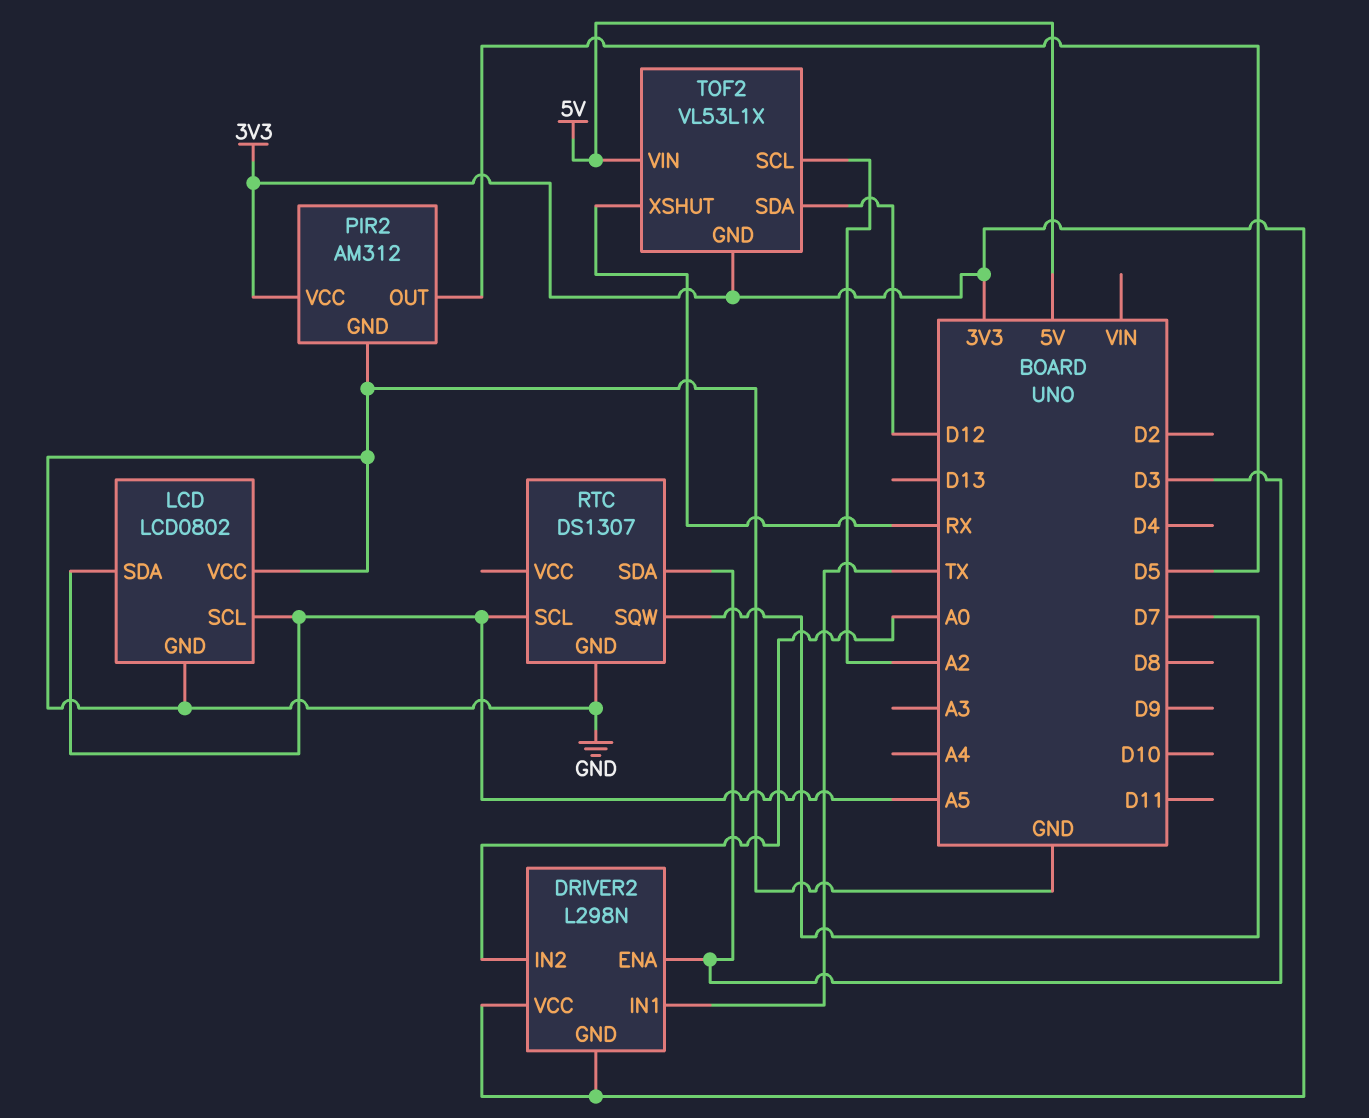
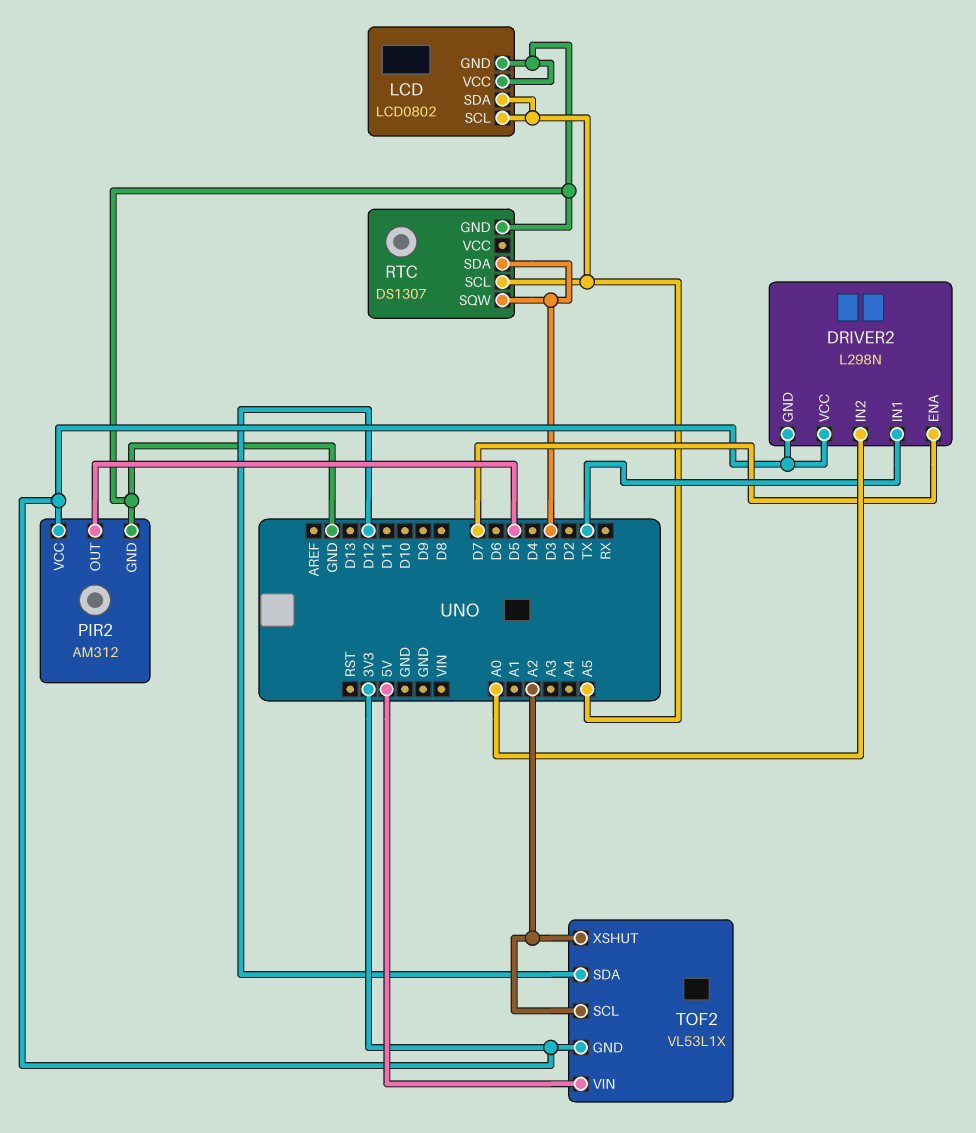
DRIVER2 pin ENA: D3 -> D7
RTC pin SQW: D7 -> D3
TOF2 pin XSHUT: RX -> A2

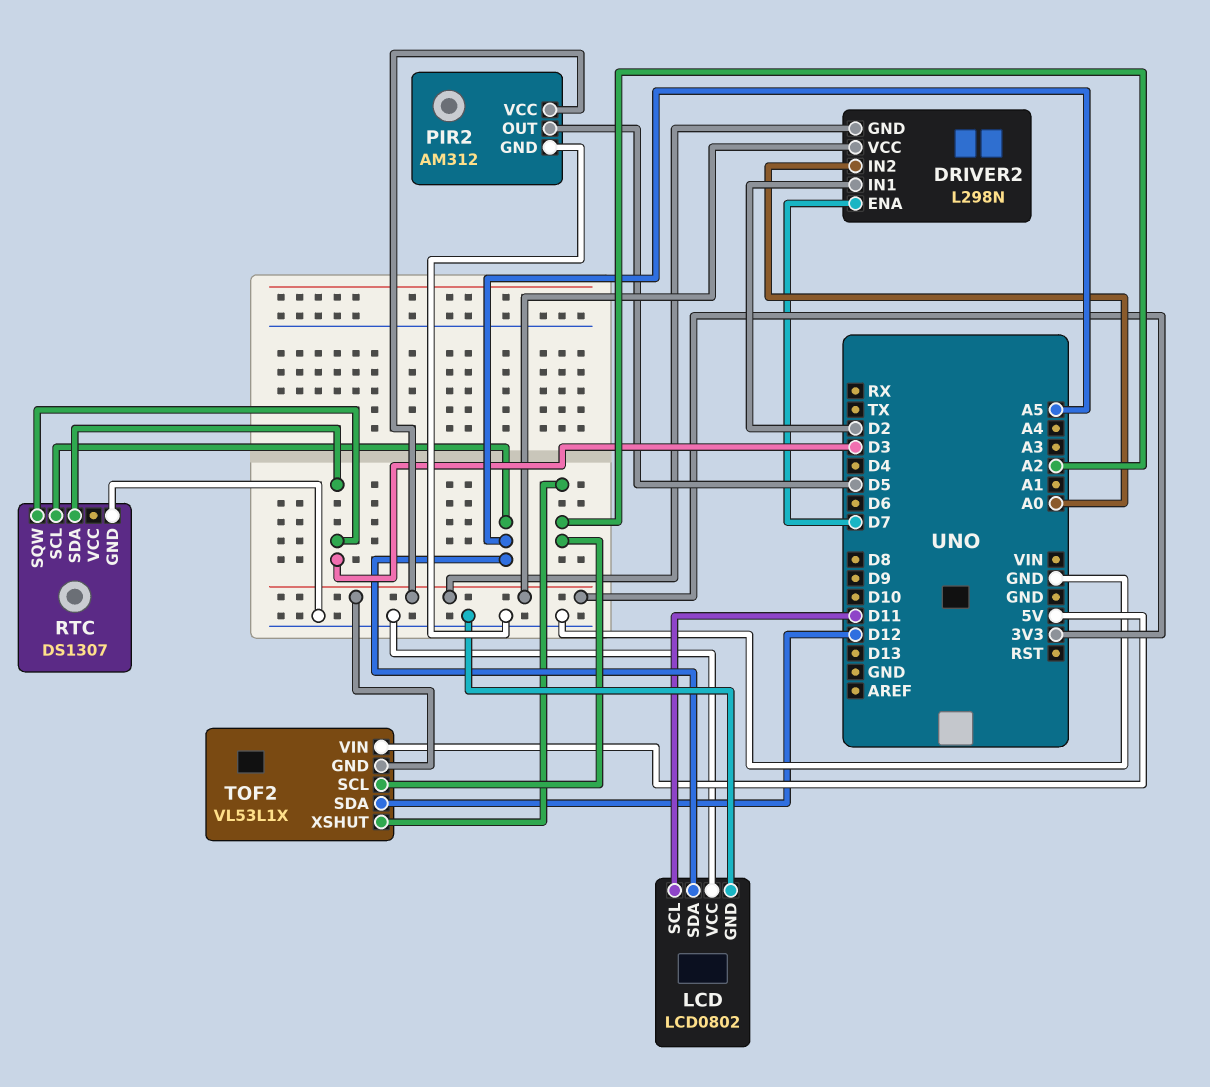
DRIVER2 pin IN1: TX -> D2
LCD pin SCL: A5 -> D11

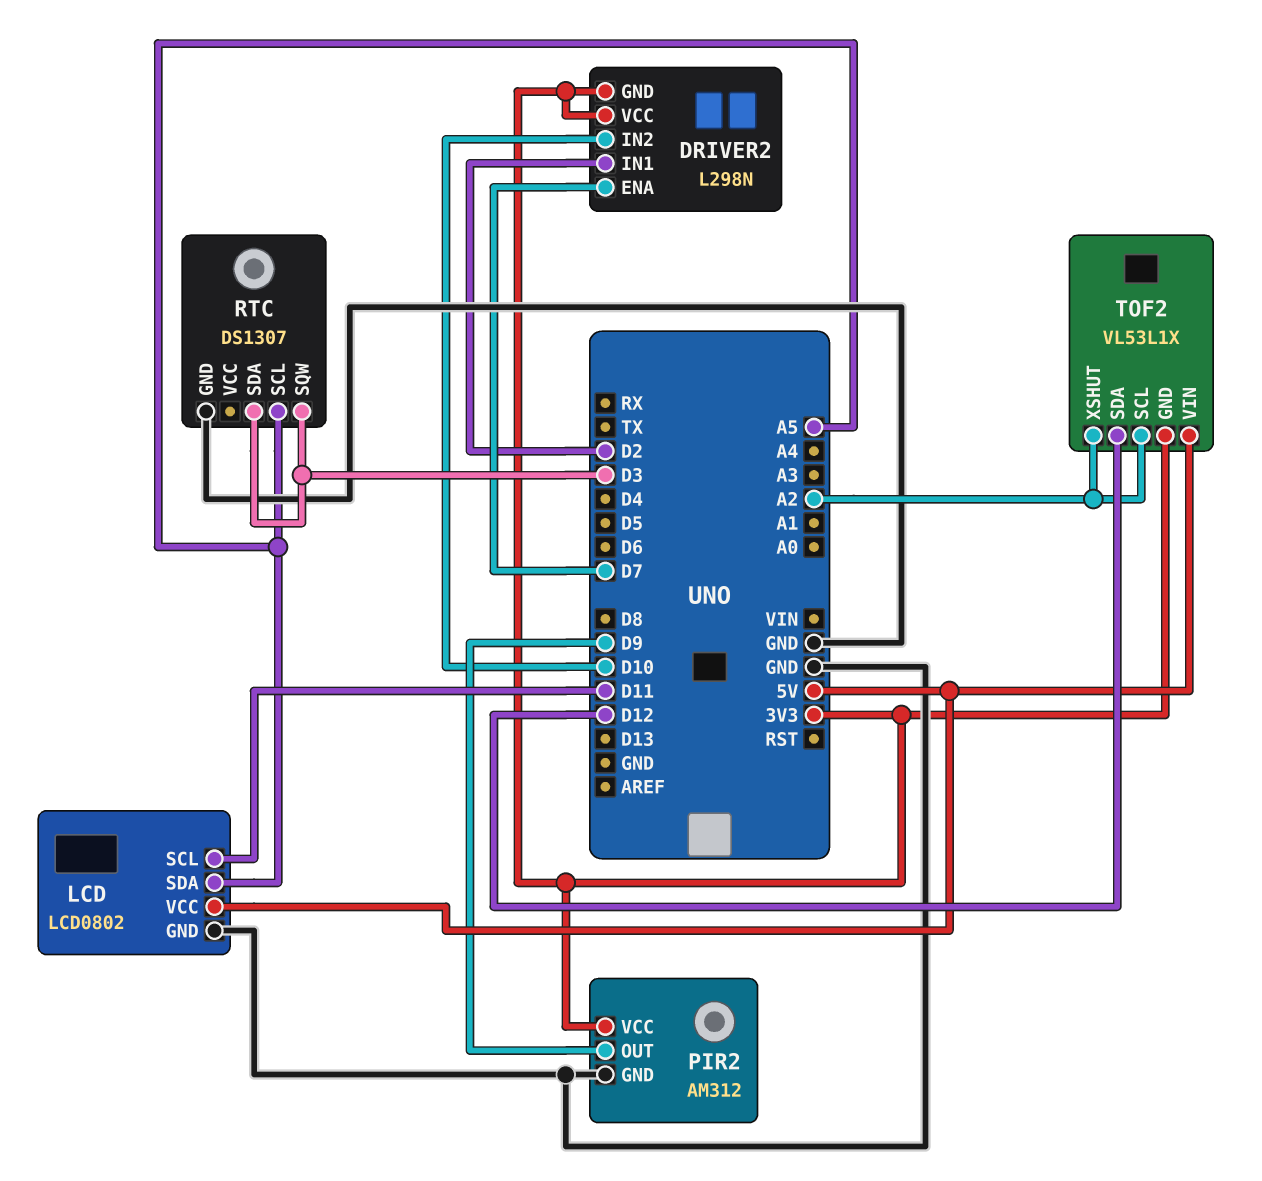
DRIVER2 pin IN2: A0 -> D10
LCD pin VCC: GND -> 5V
PIR2 pin OUT: D5 -> D9

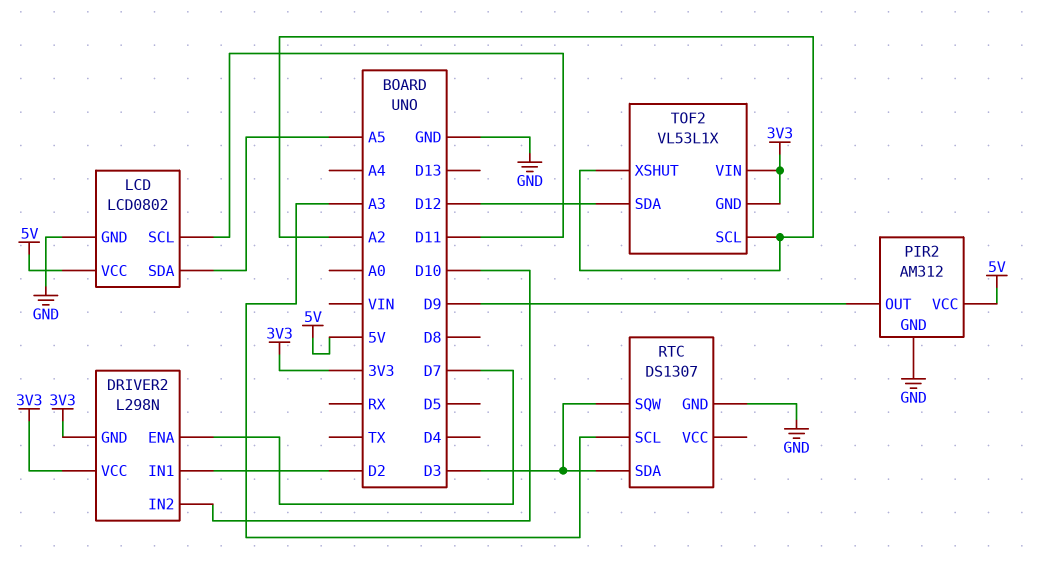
PIR2 pin VCC: 3V3 -> 5V
RTC pin SCL: A5 -> A3
TOF2 pin VIN: 5V -> 3V3

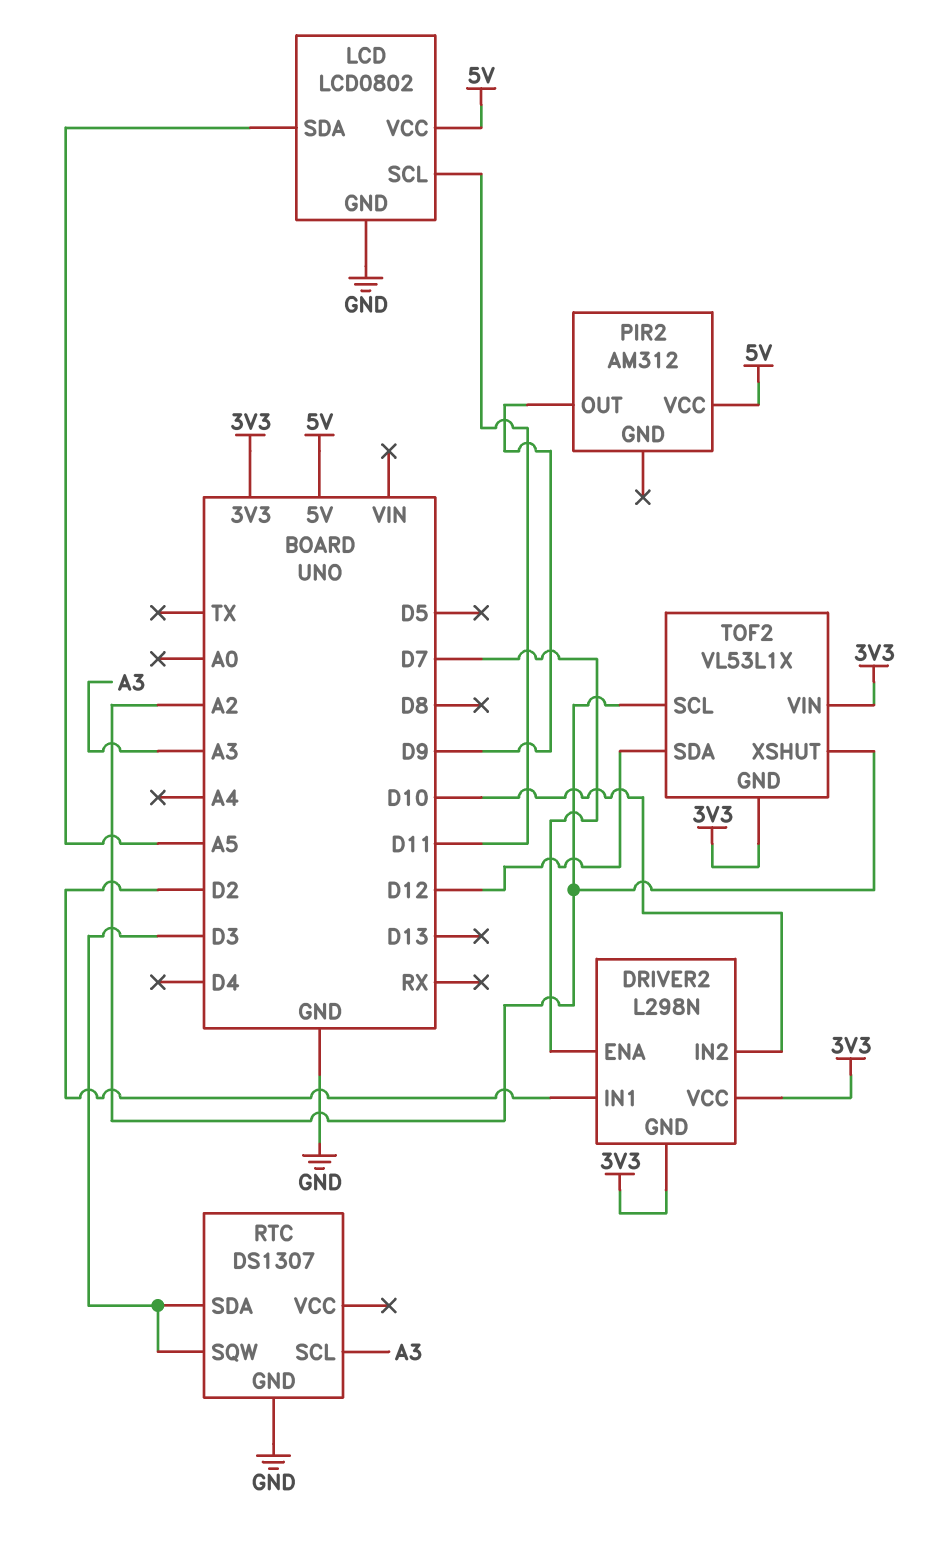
PIR2 pin GND: GND -> none

